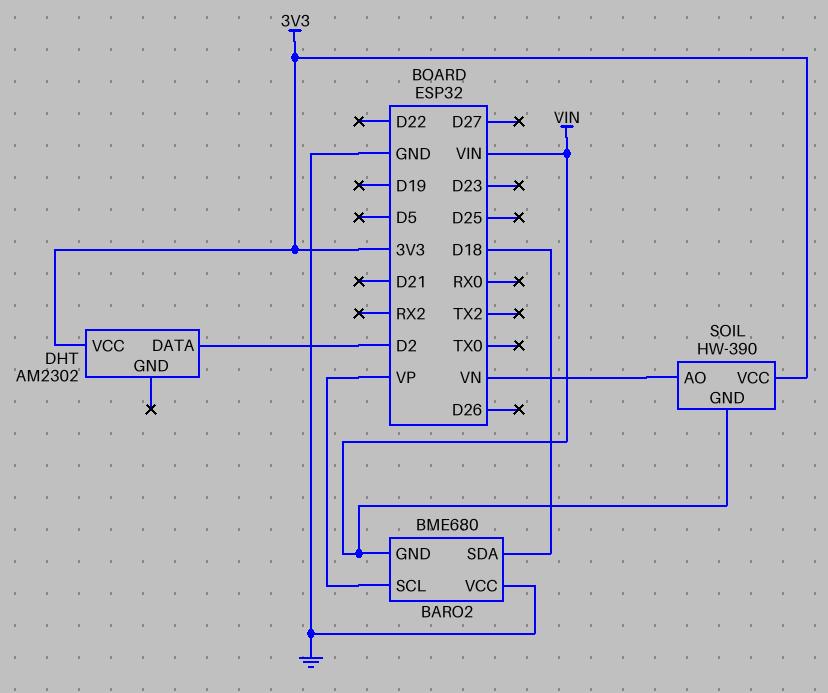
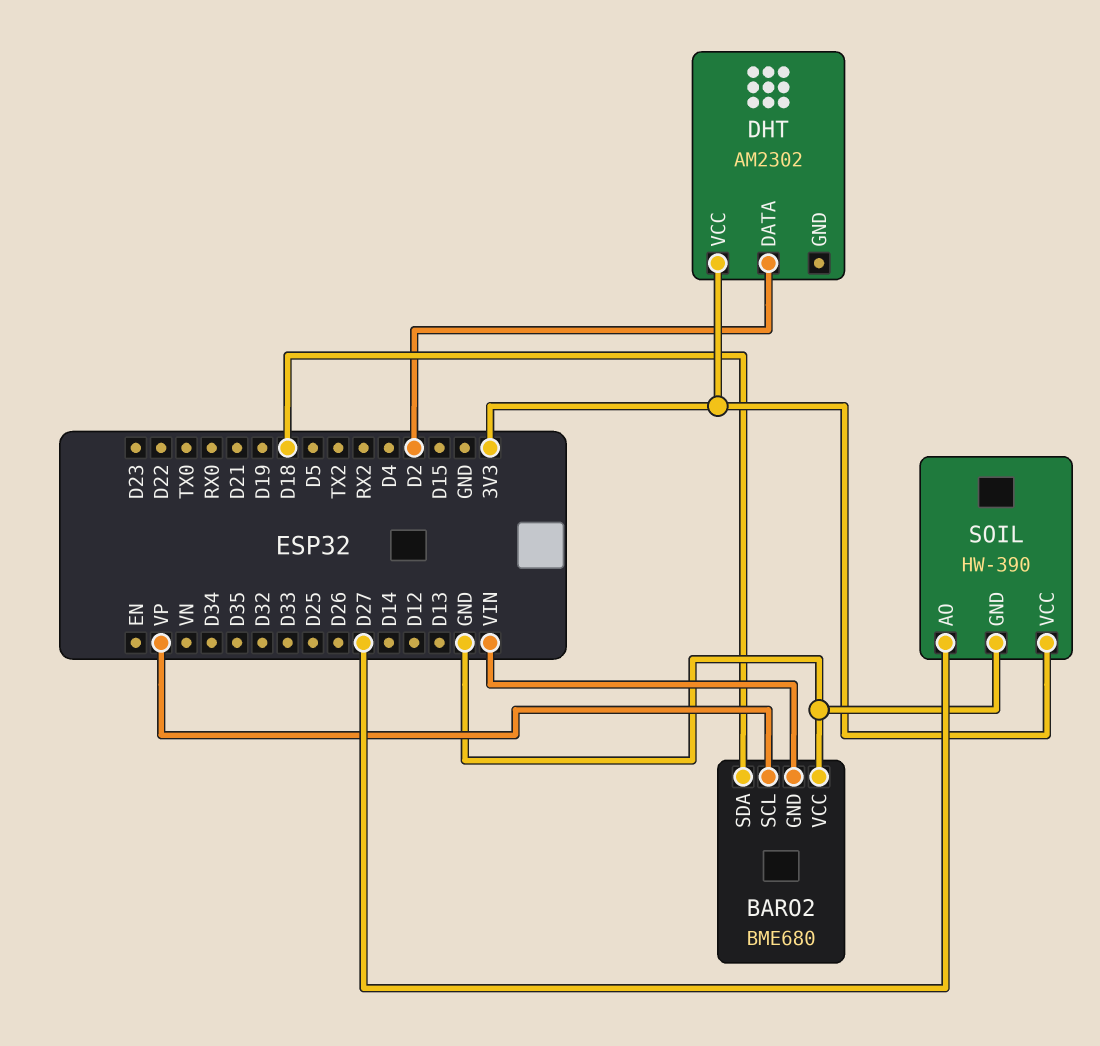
SOIL pin AO: VN -> D27
SOIL pin GND: VIN -> GND

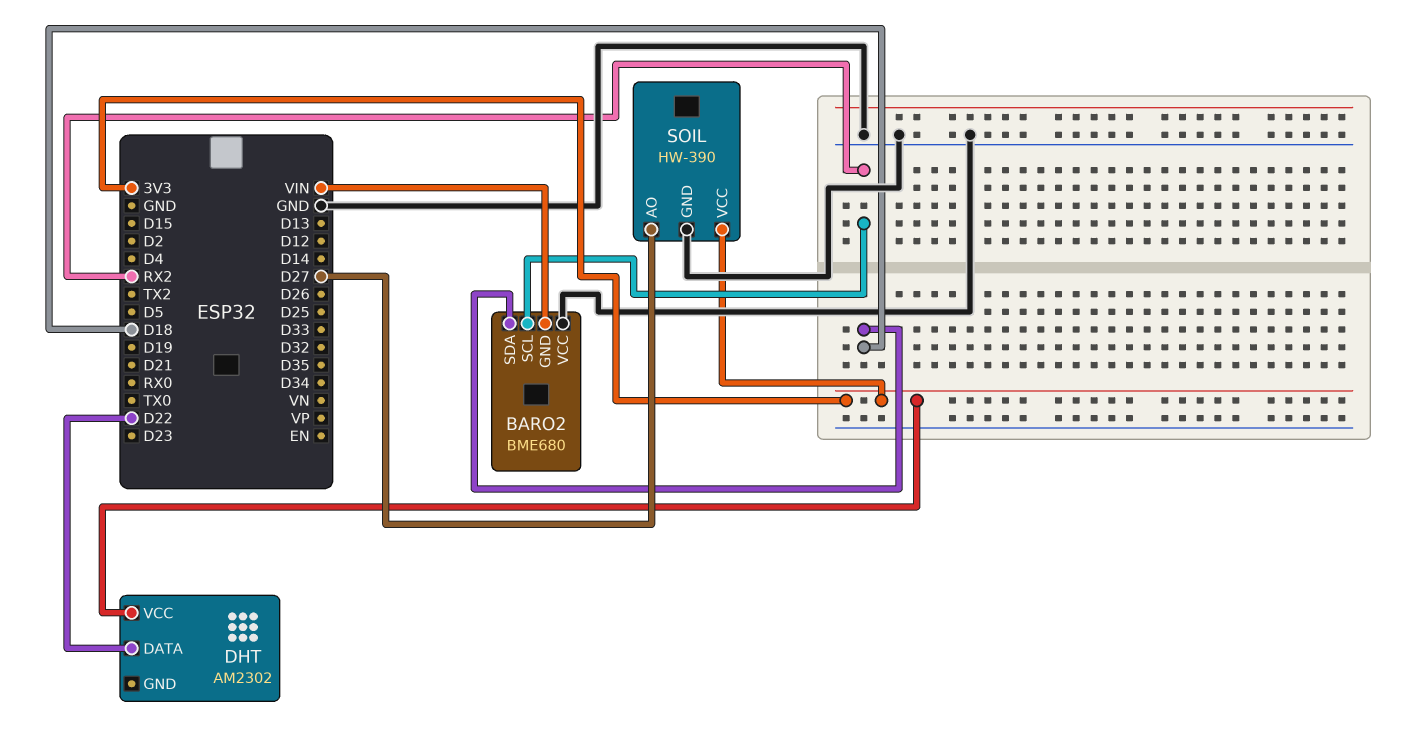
BARO2 pin SCL: VP -> RX2
DHT pin DATA: D2 -> D22

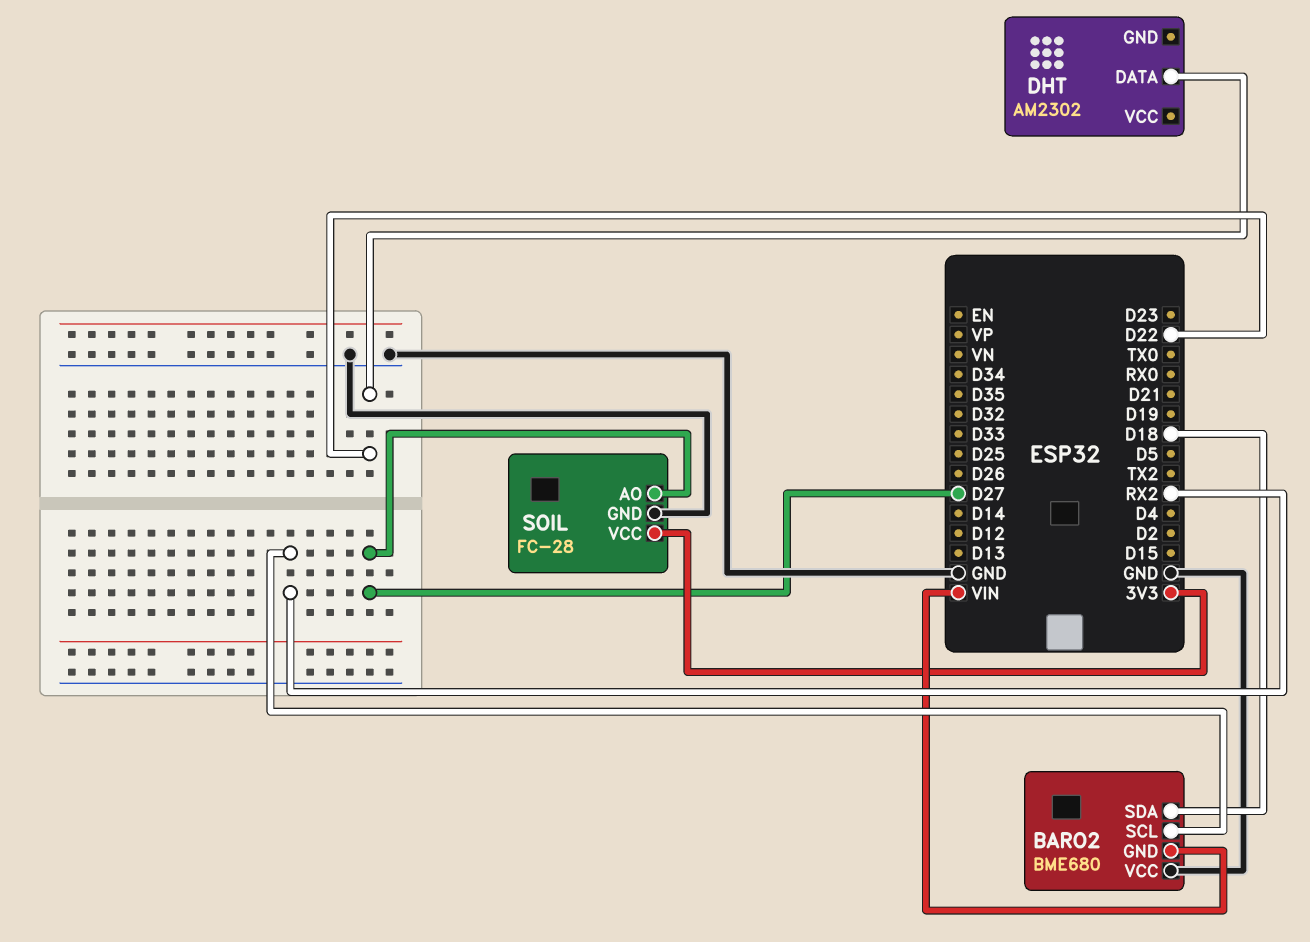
DHT pin VCC: 3V3 -> none
SOIL: HW-390 -> FC-28

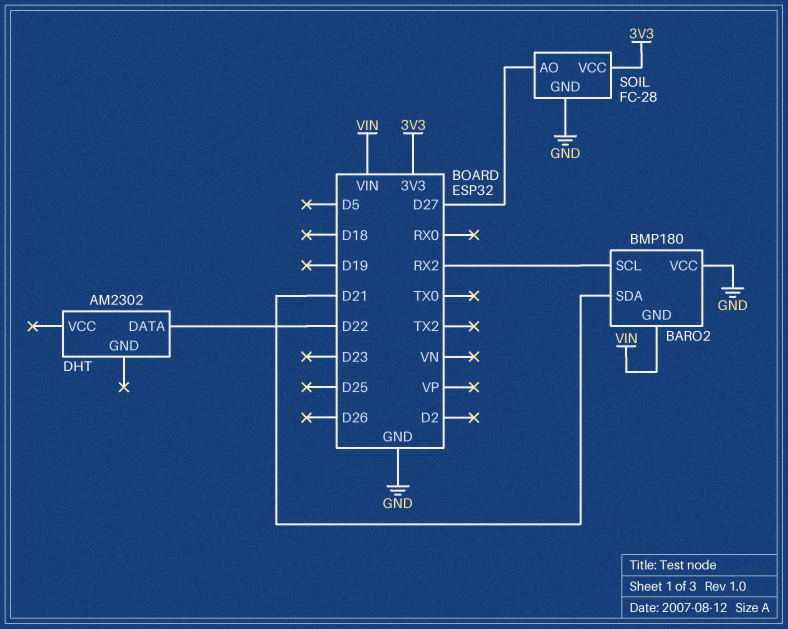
BARO2: BME680 -> BMP180
BARO2 pin SDA: D18 -> D21

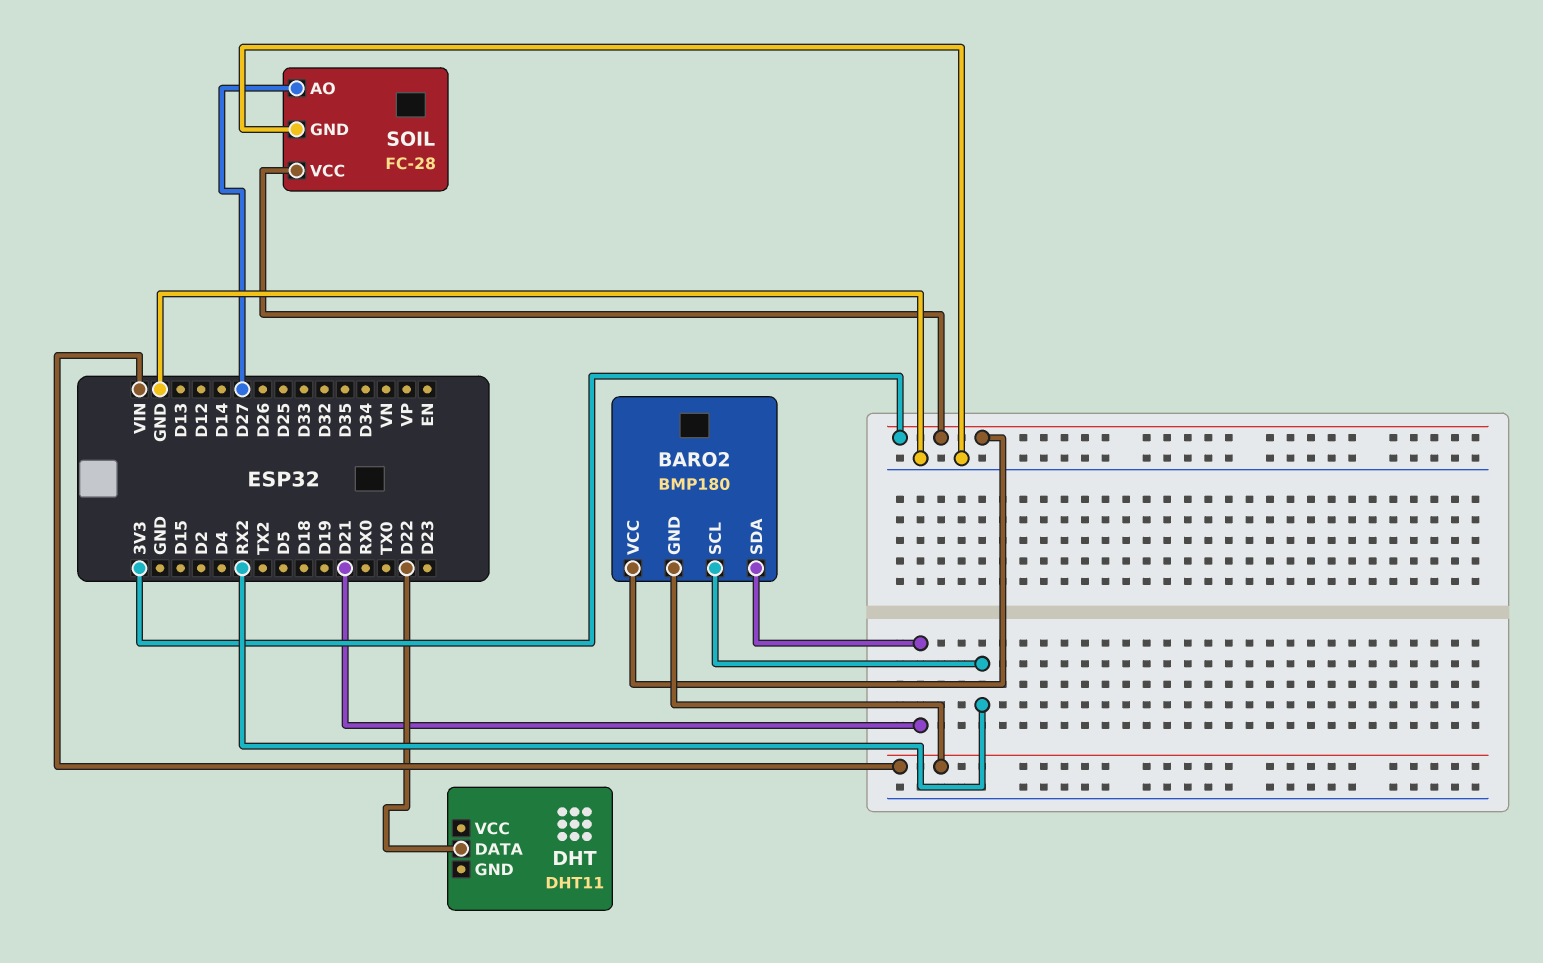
BARO2 pin VCC: GND -> 3V3
DHT: AM2302 -> DHT11

